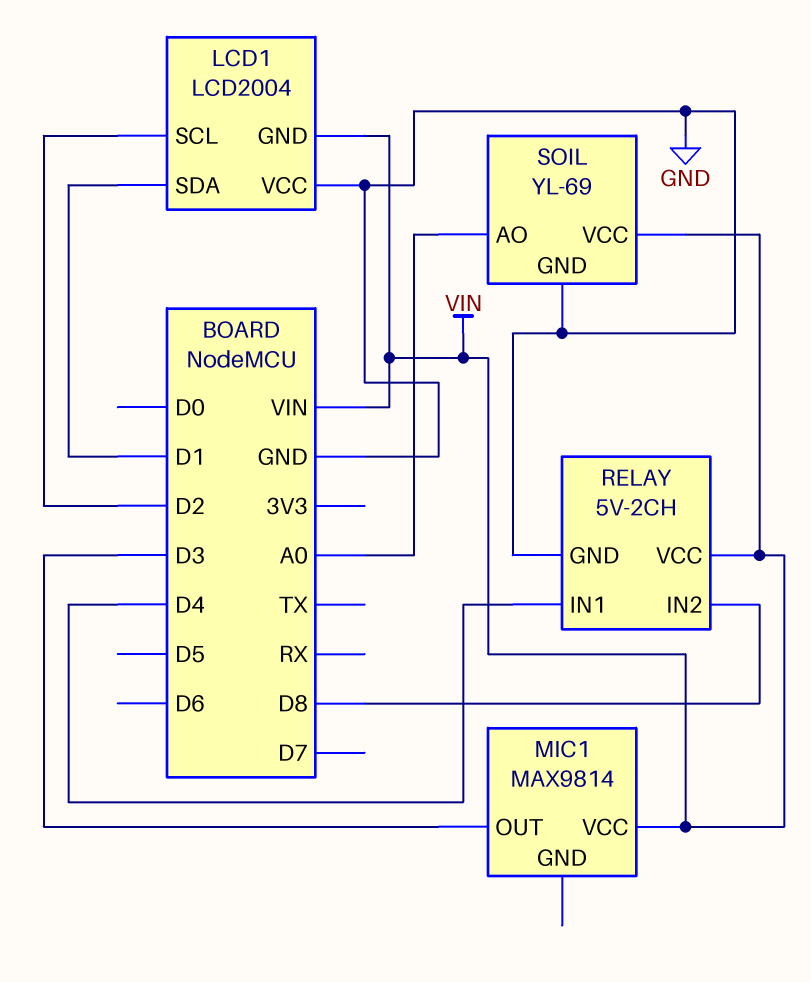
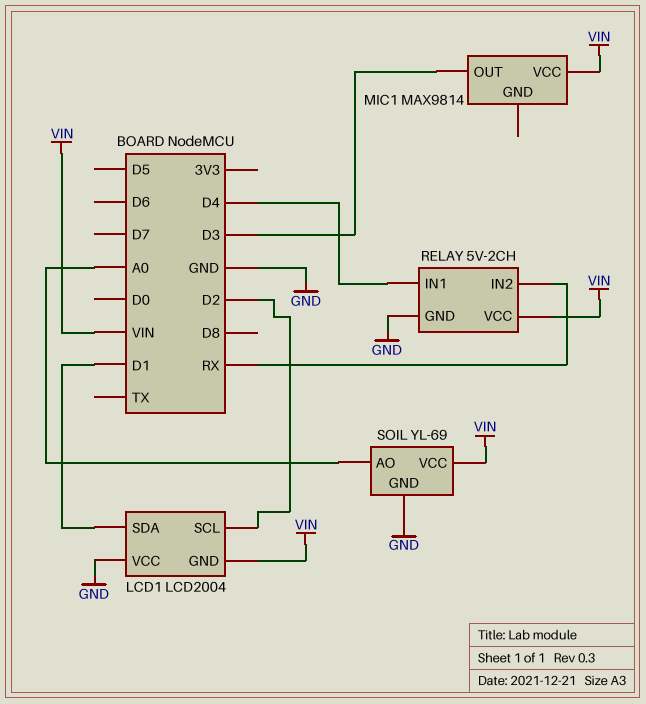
RELAY pin IN2: D8 -> RX

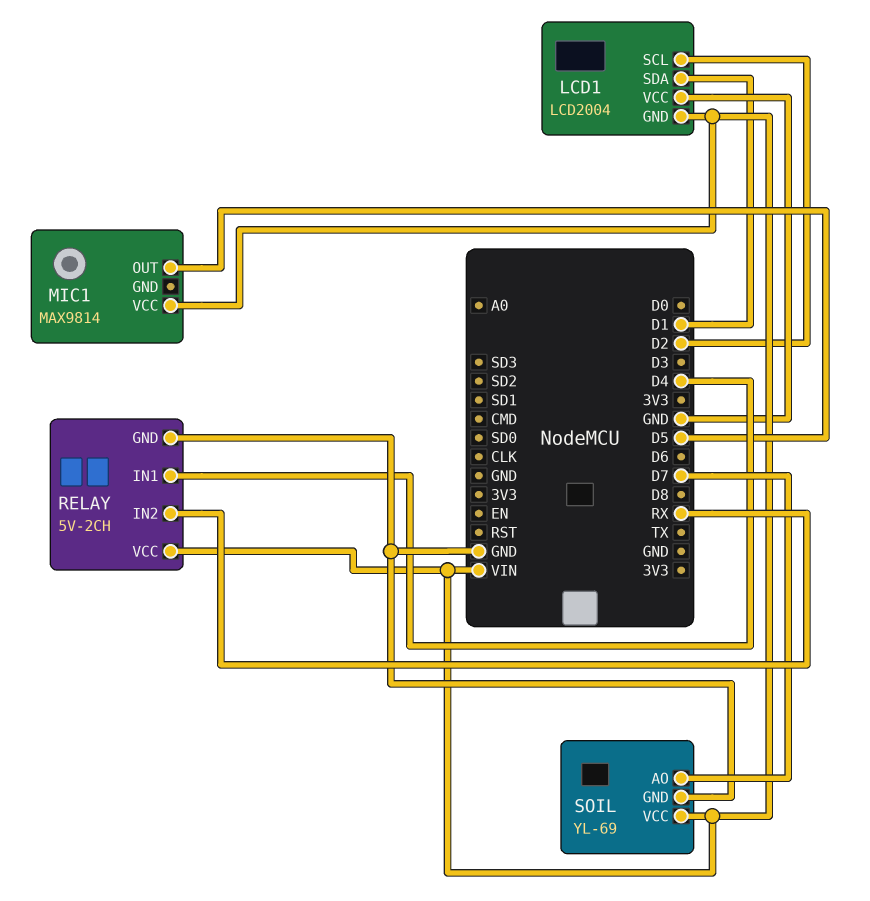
MIC1 pin OUT: D3 -> D5
SOIL pin AO: A0 -> D7

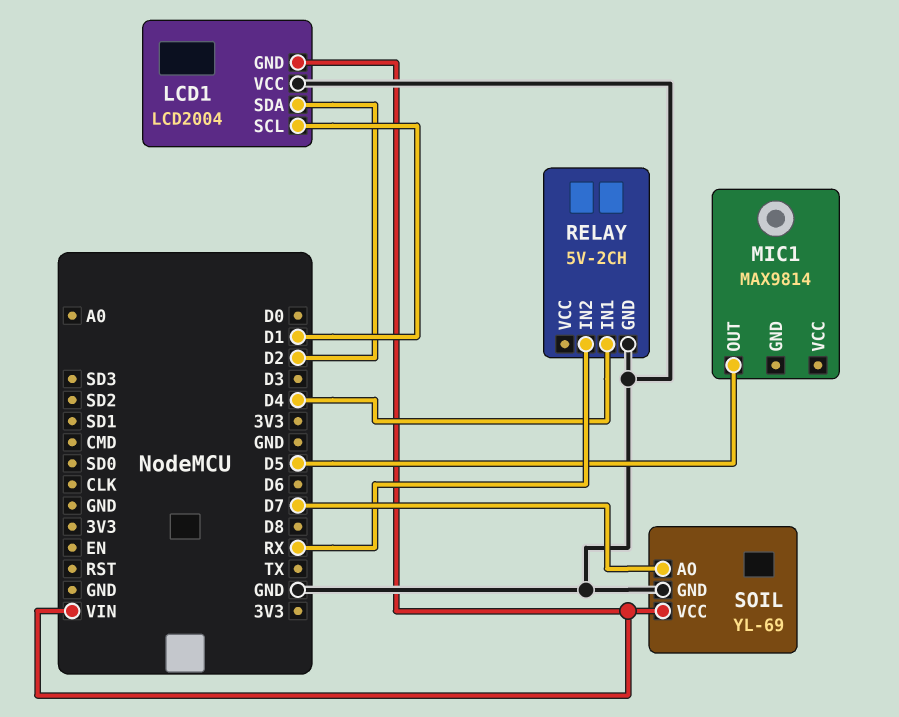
LCD1 pin SCL: D2 -> D1
LCD1 pin SDA: D1 -> D2
MIC1 pin VCC: VIN -> none
RELAY pin VCC: VIN -> none

